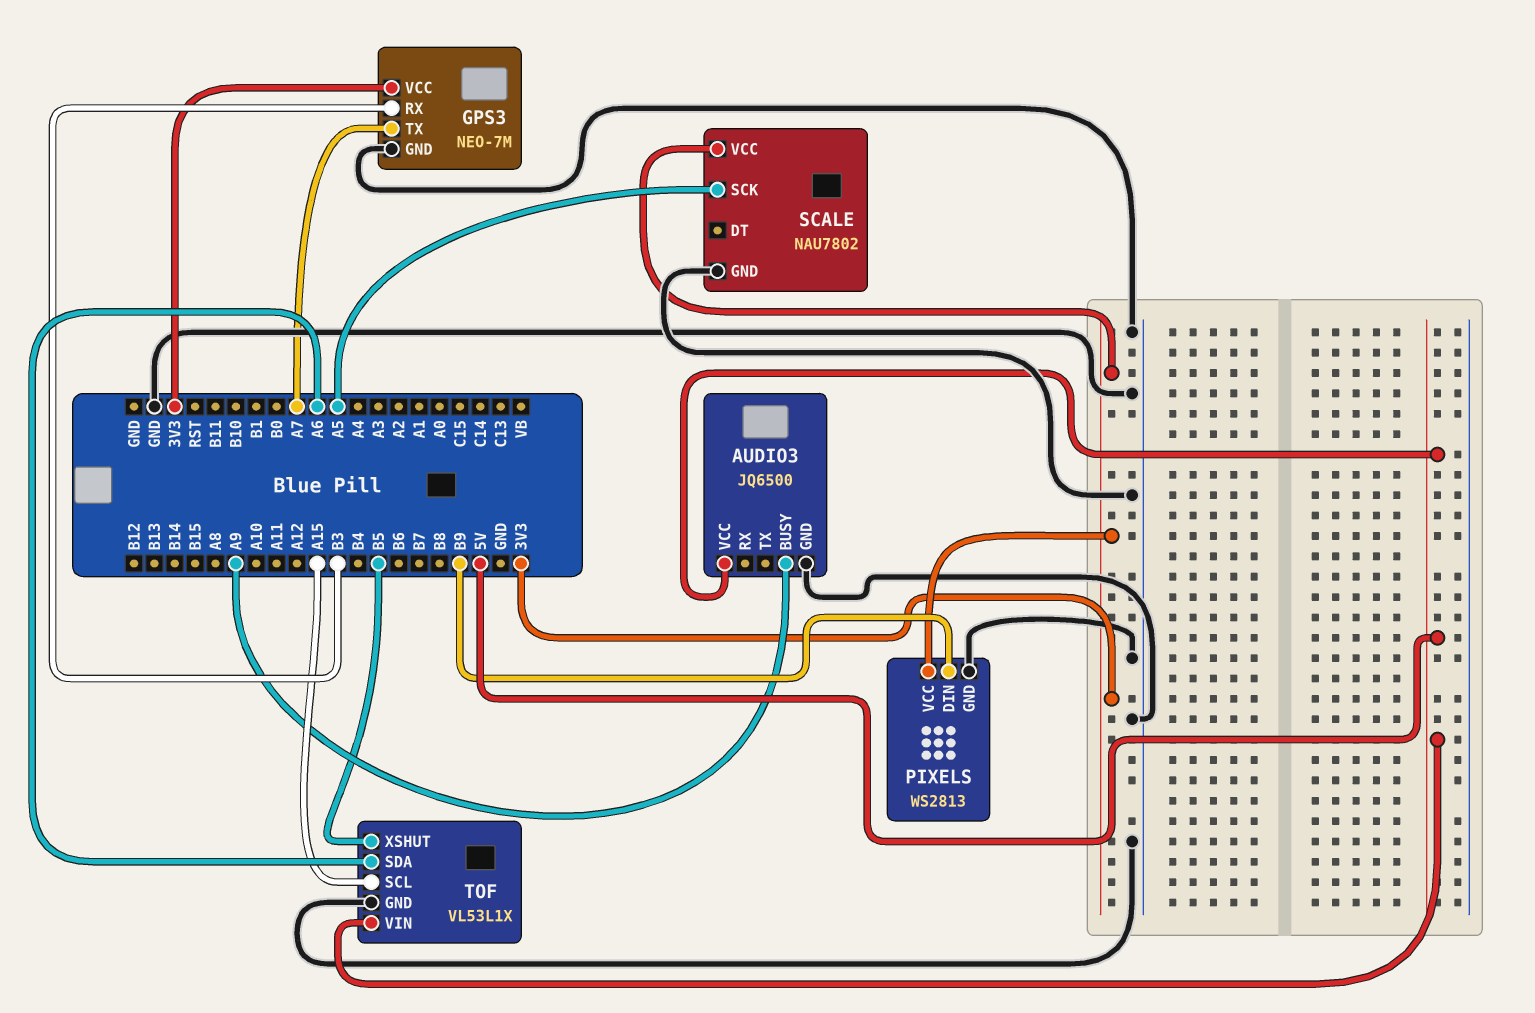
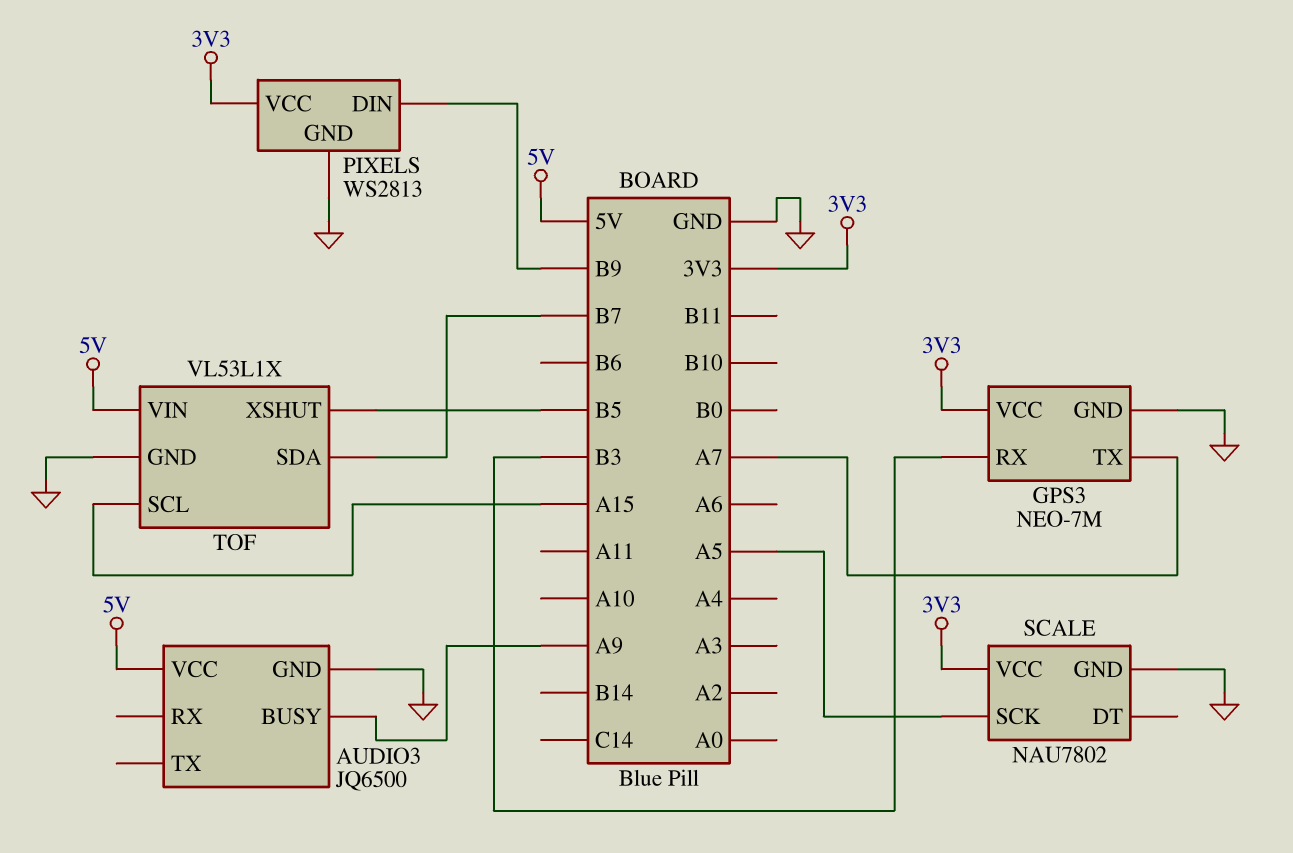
TOF pin SDA: A6 -> B7

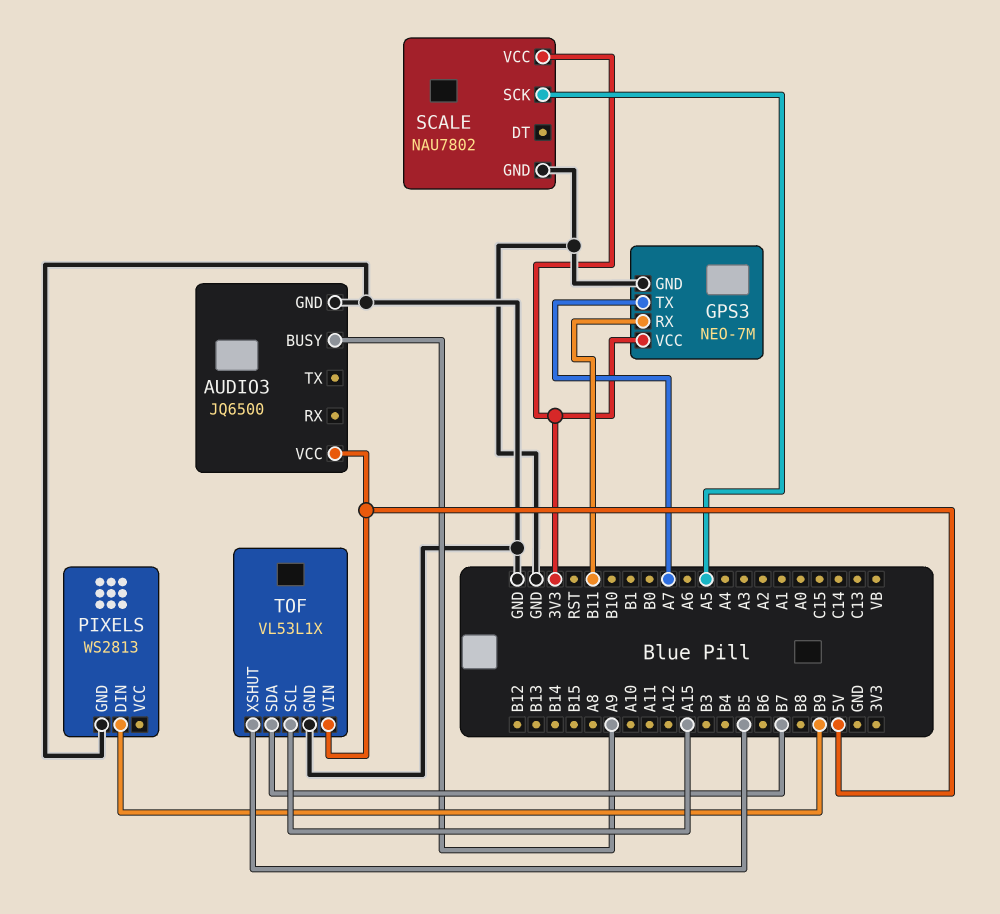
GPS3 pin RX: B3 -> B11
PIXELS pin VCC: 3V3 -> none

